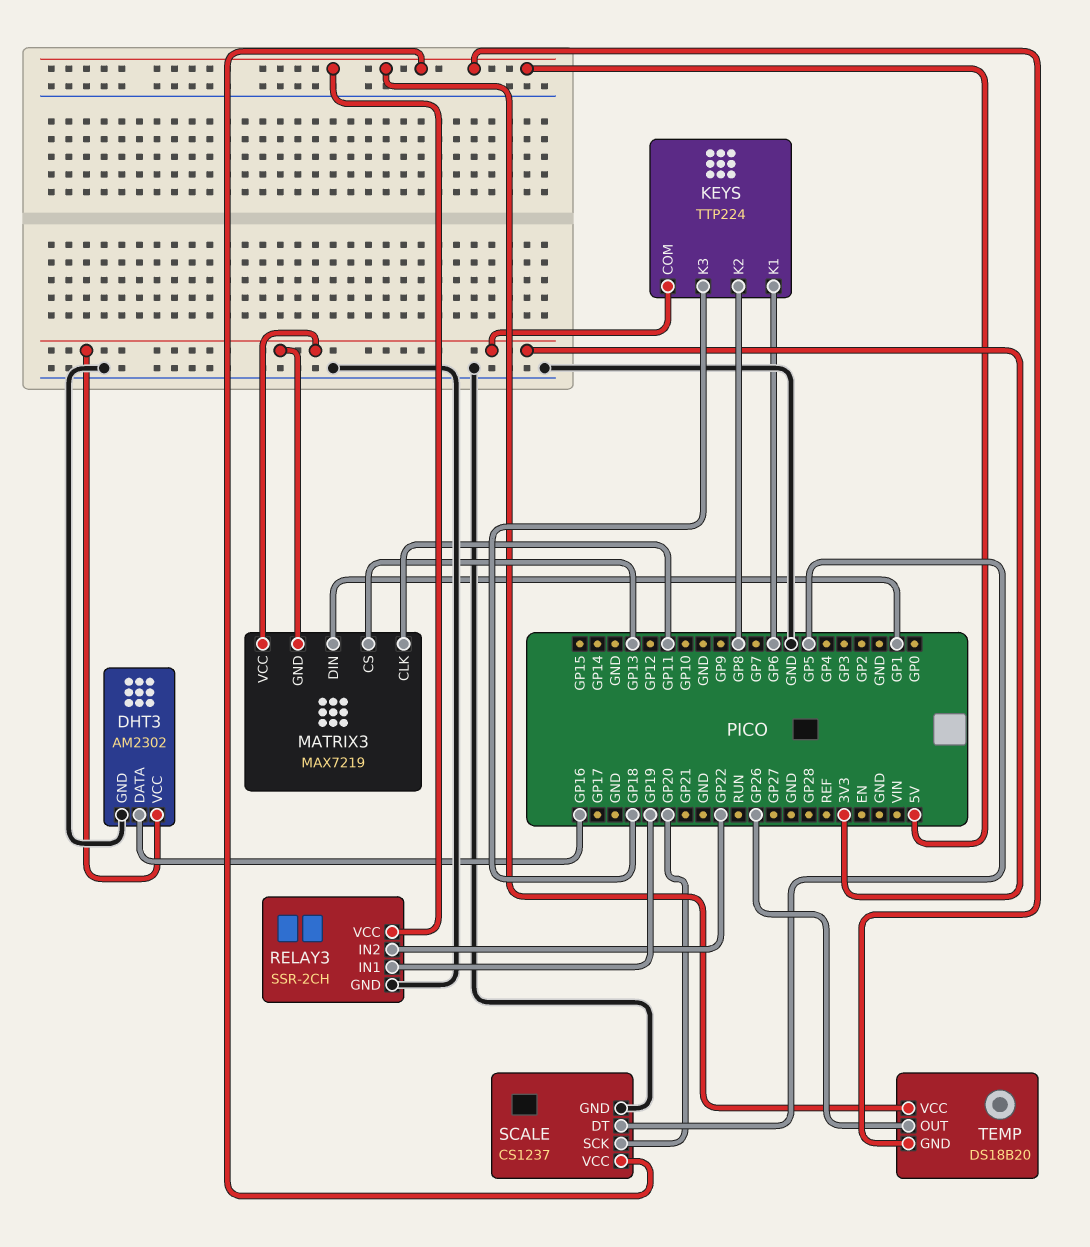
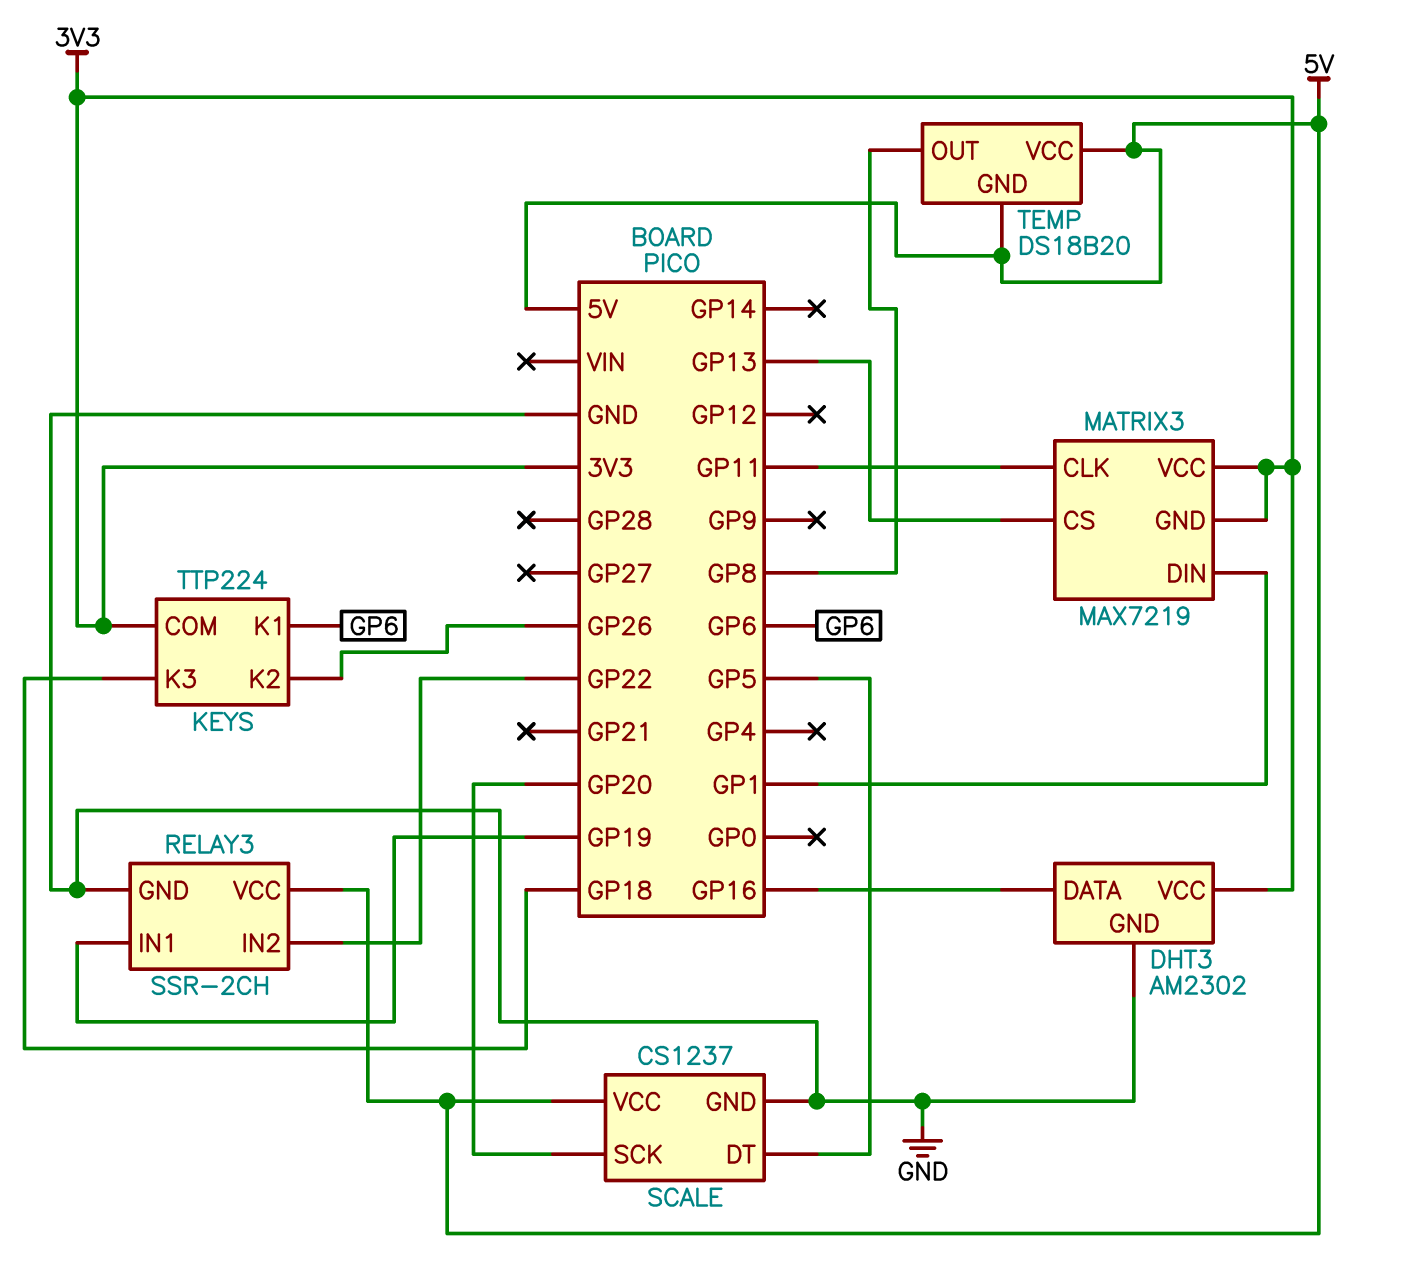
KEYS pin K2: GP8 -> GP26
TEMP pin OUT: GP26 -> GP8

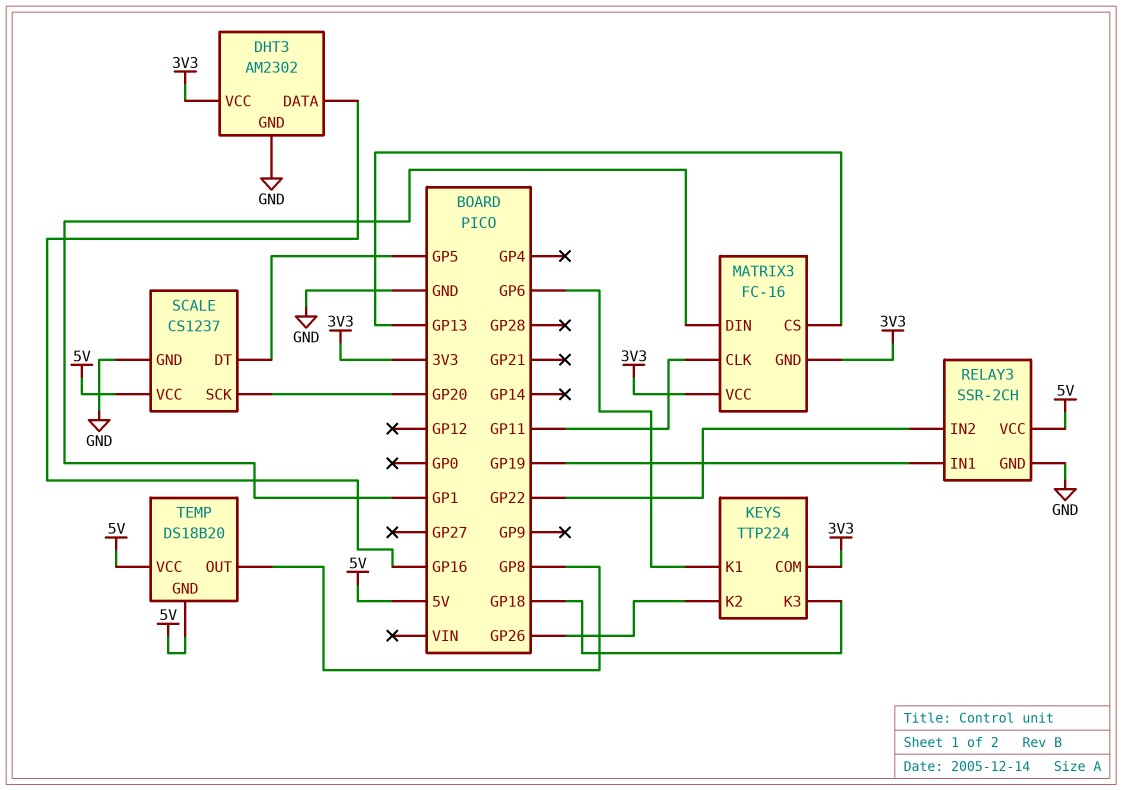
MATRIX3: MAX7219 -> FC-16

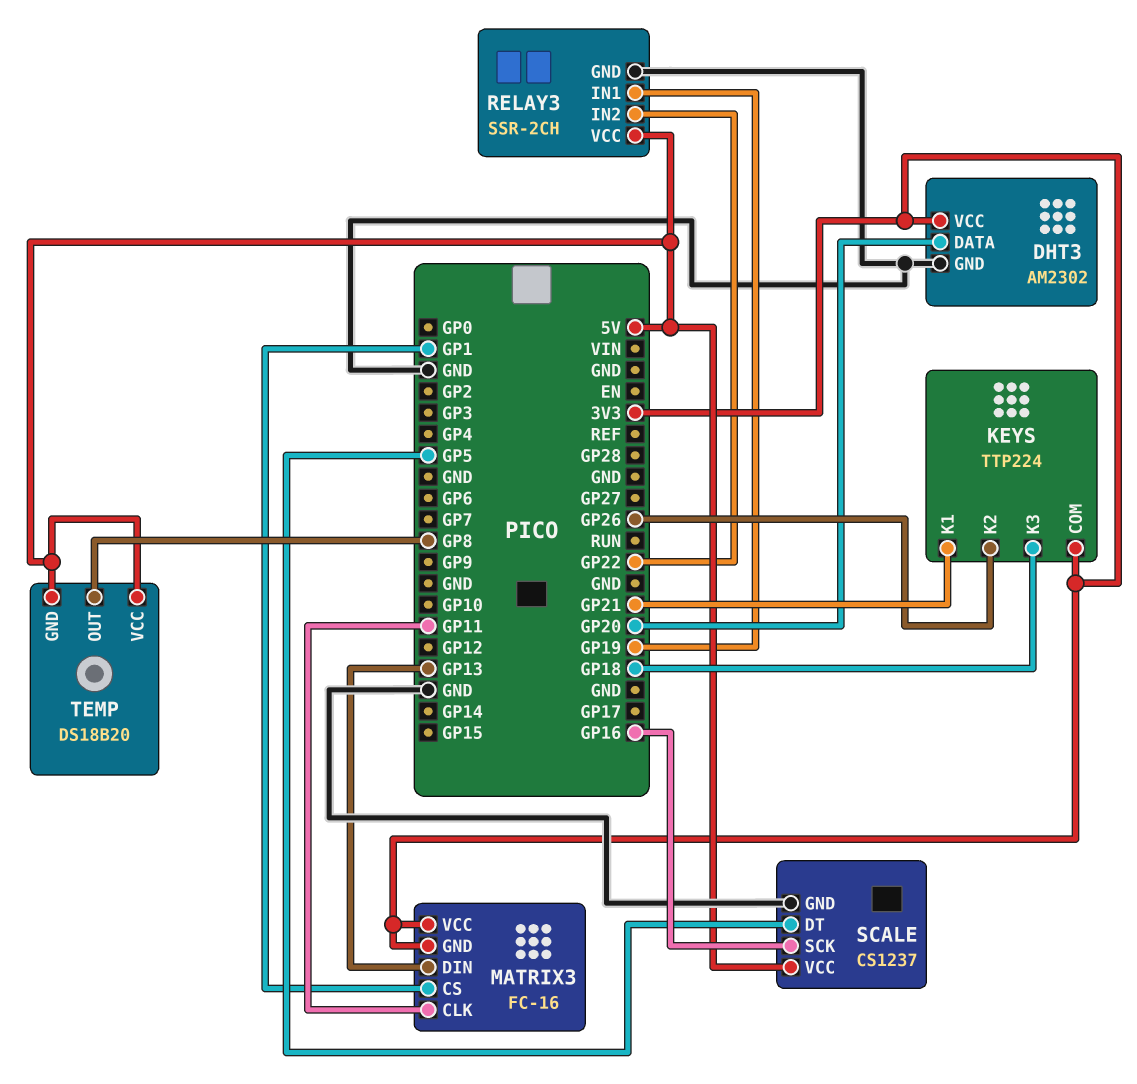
DHT3 pin DATA: GP16 -> GP20
KEYS pin K1: GP6 -> GP21
MATRIX3 pin CS: GP13 -> GP1
MATRIX3 pin DIN: GP1 -> GP13
SCALE pin SCK: GP20 -> GP16

